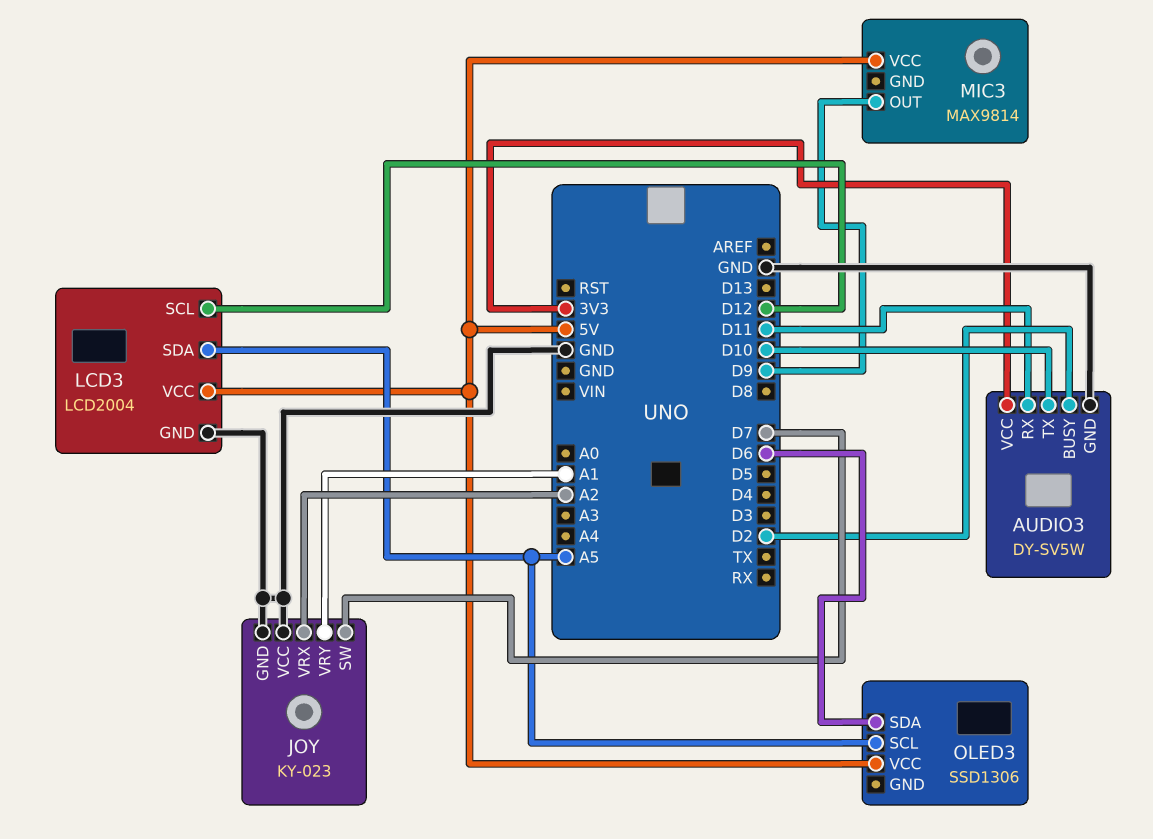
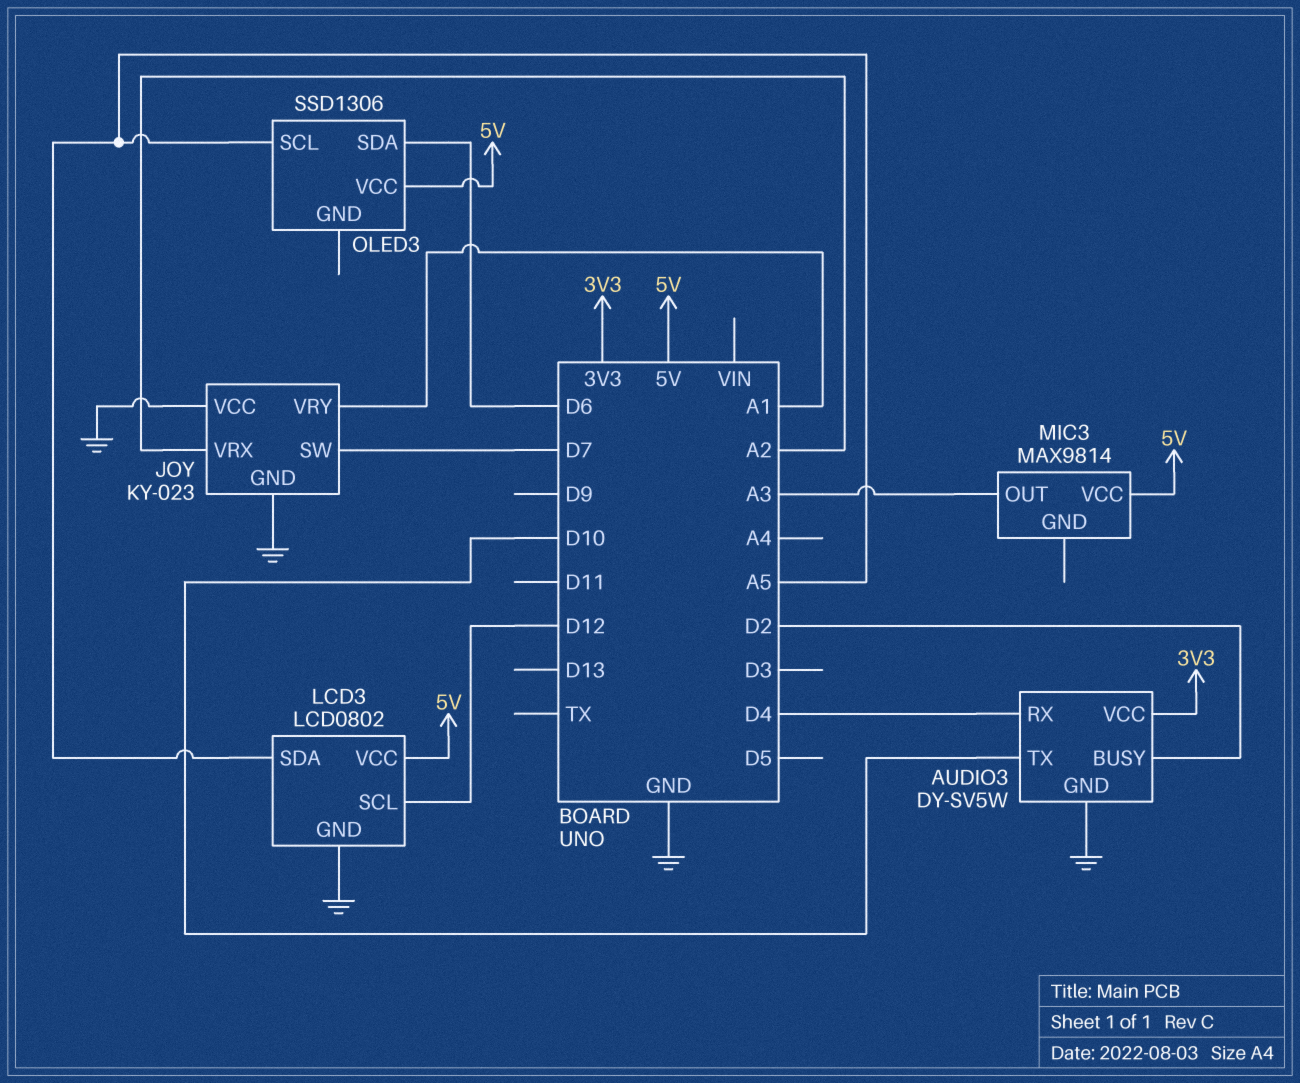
AUDIO3 pin RX: D11 -> D4
LCD3: LCD2004 -> LCD0802
MIC3 pin OUT: D9 -> A3

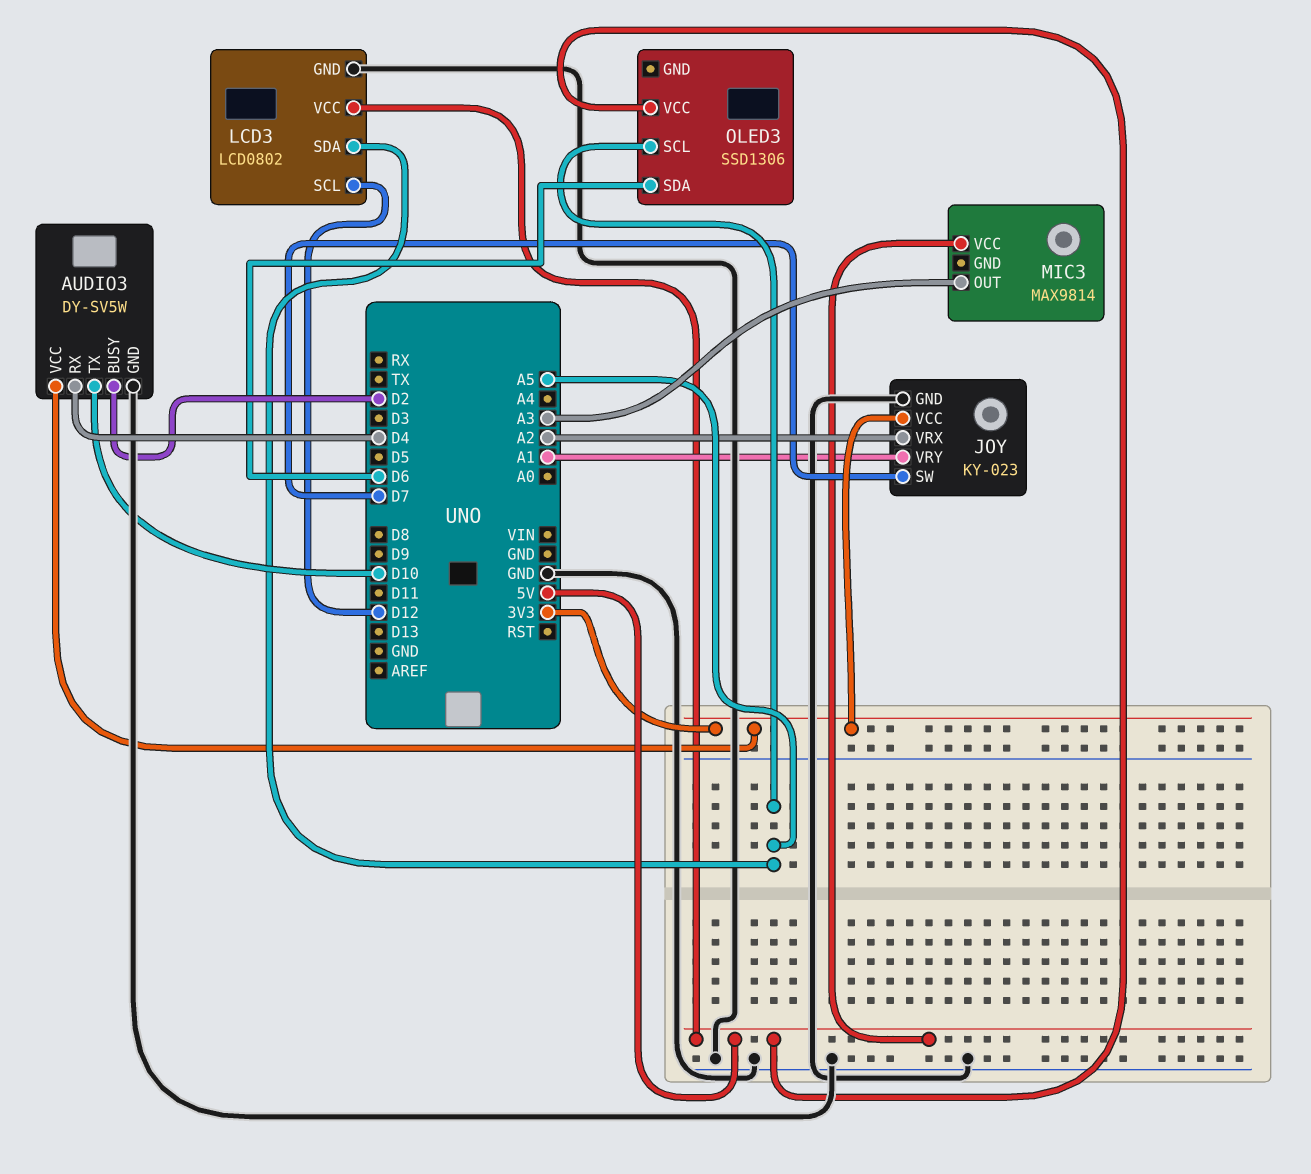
JOY pin VCC: GND -> 3V3

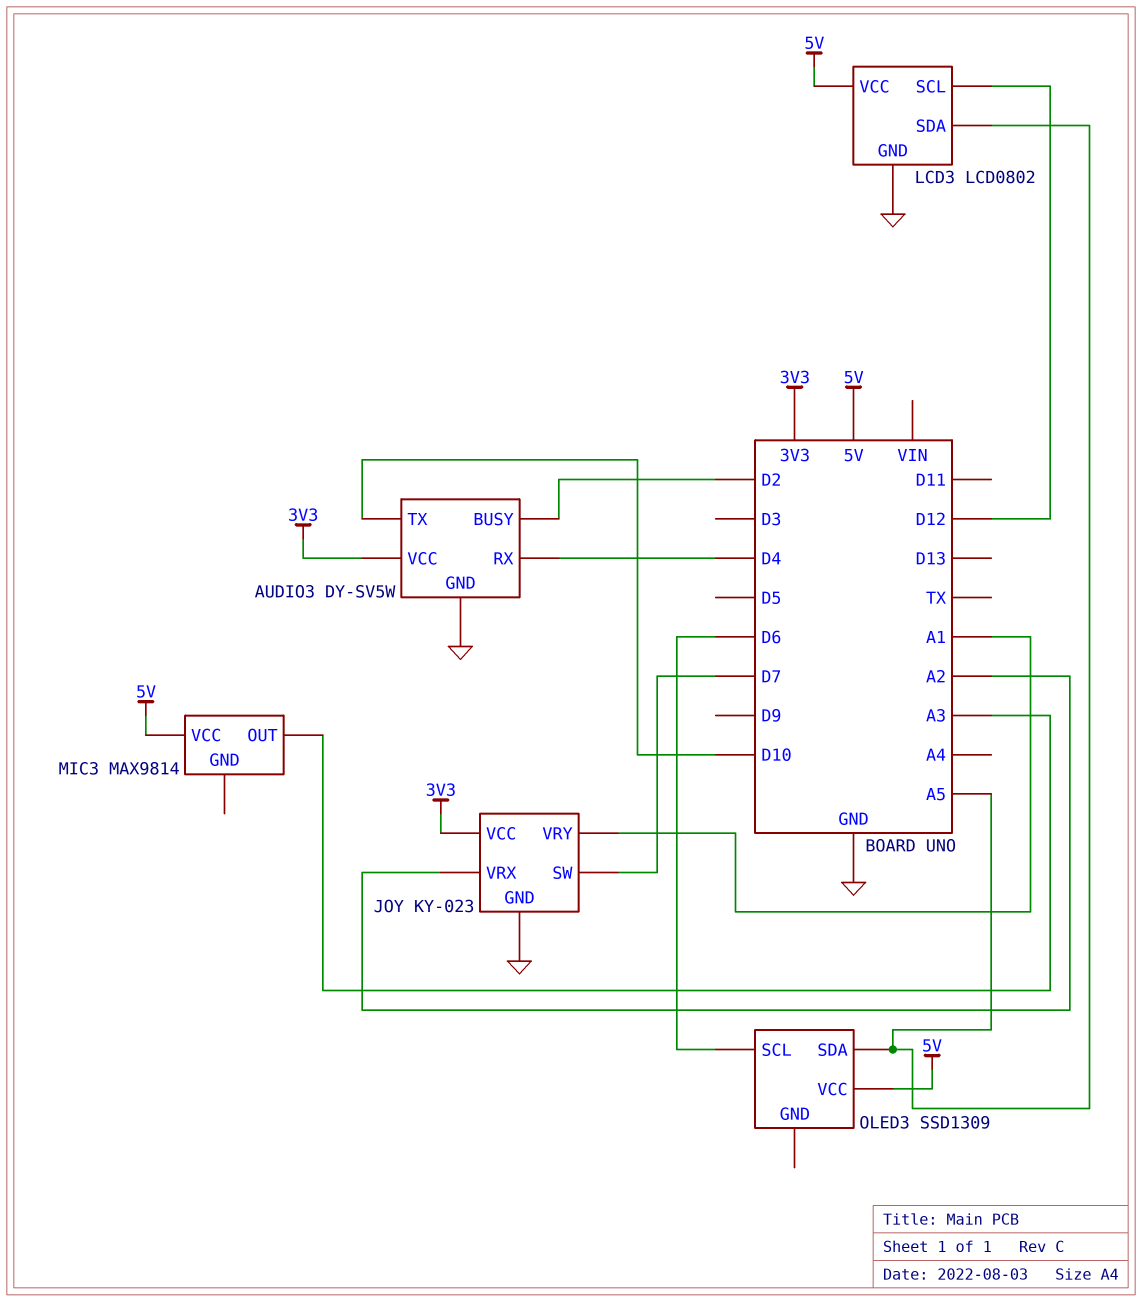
OLED3: SSD1306 -> SSD1309
OLED3 pin SCL: A5 -> D6
OLED3 pin SDA: D6 -> A5

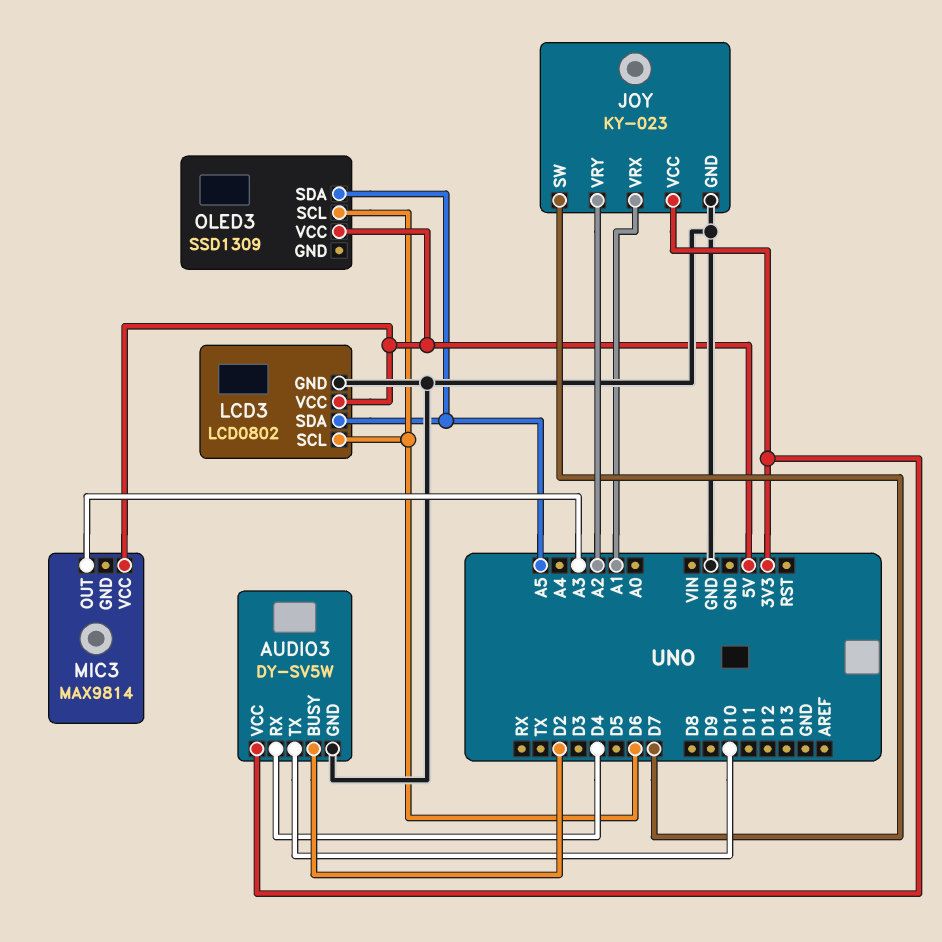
JOY pin VRX: A2 -> A1
JOY pin VRY: A1 -> A2
LCD3 pin SCL: D12 -> D6

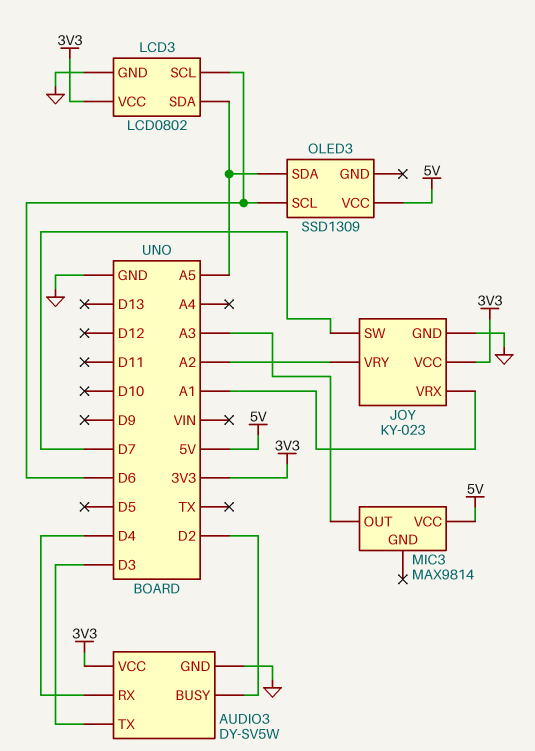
AUDIO3 pin TX: D10 -> D3
LCD3 pin VCC: 5V -> 3V3

